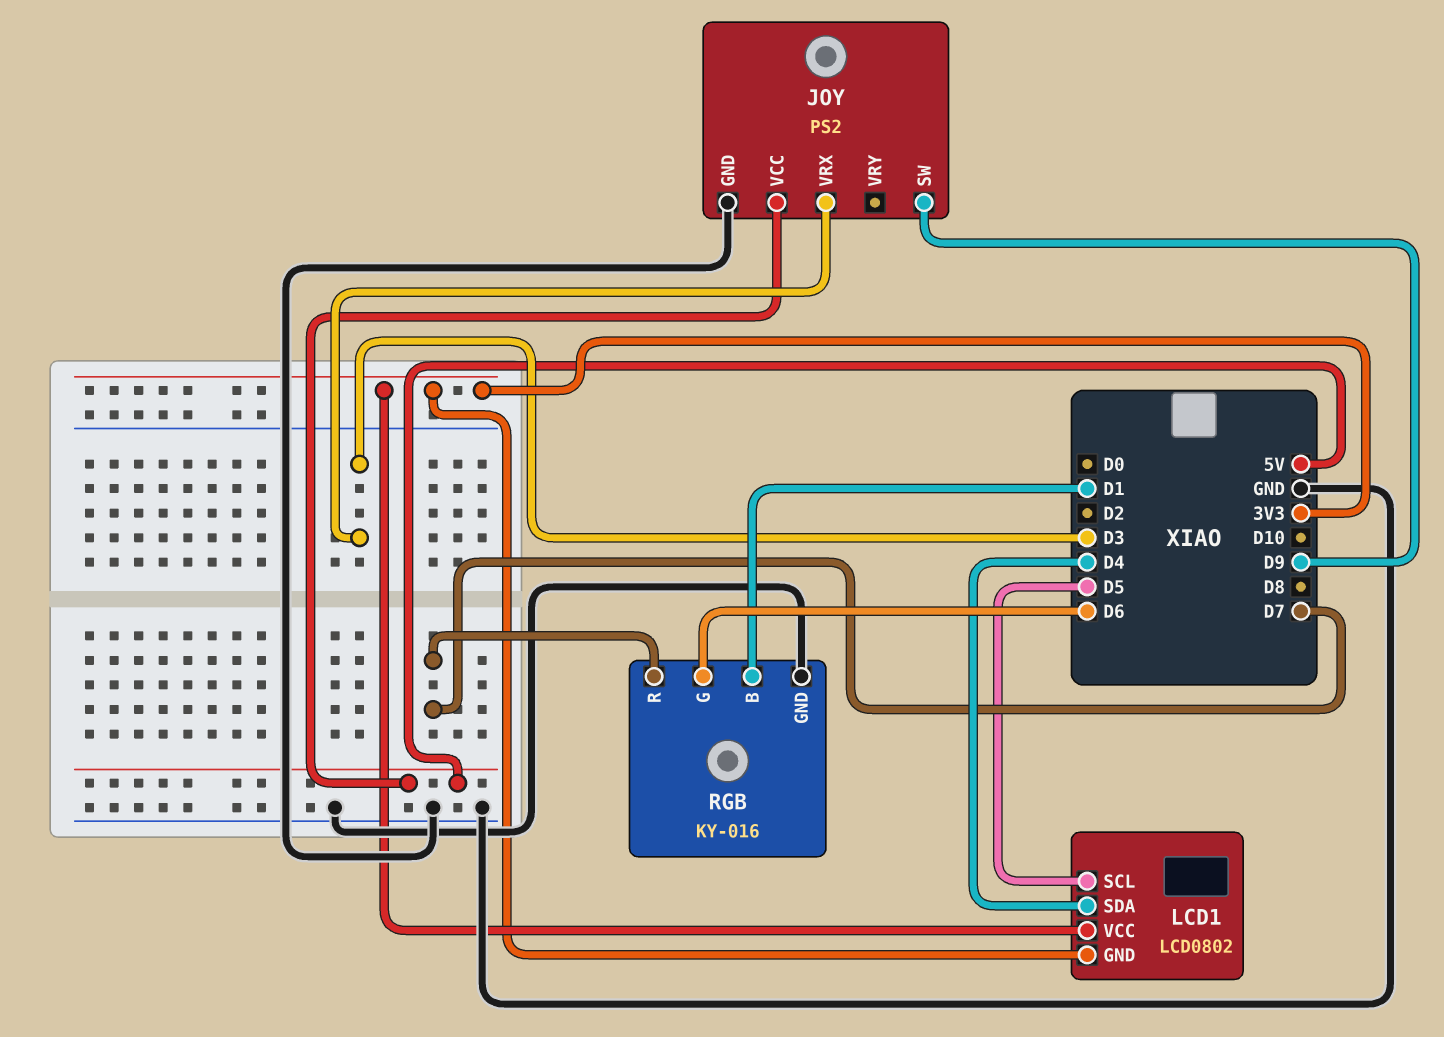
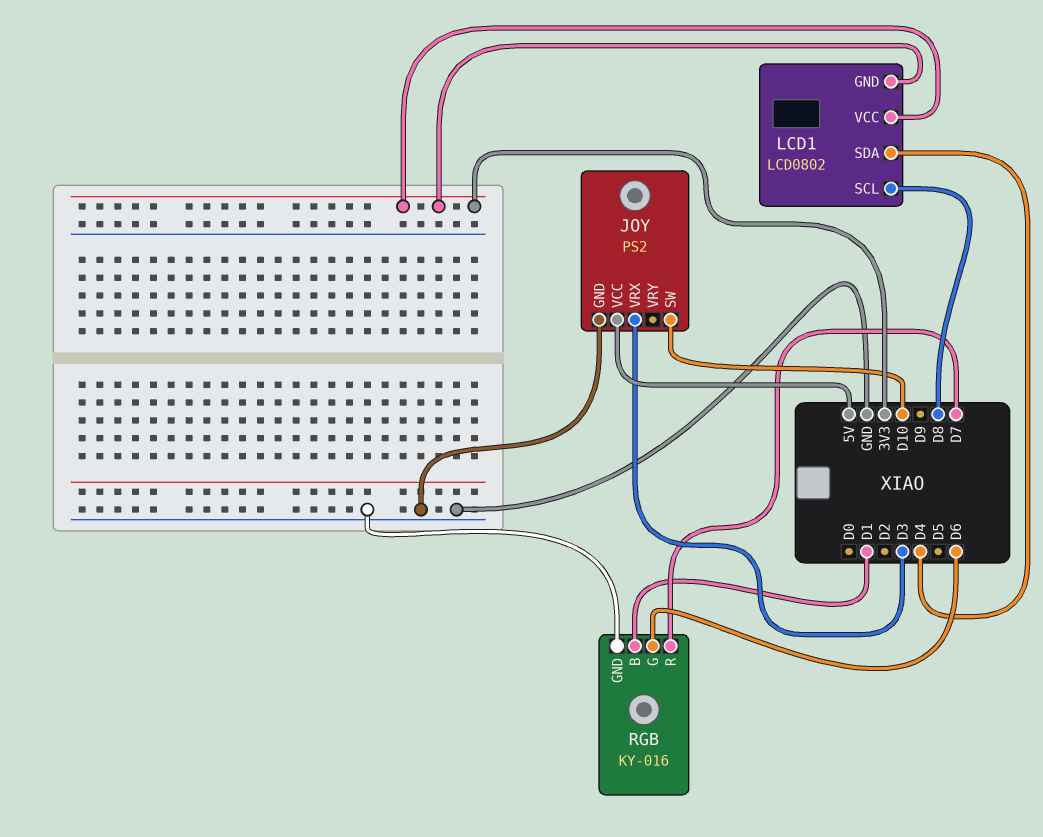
JOY pin SW: D9 -> D10
LCD1 pin SCL: D5 -> D8

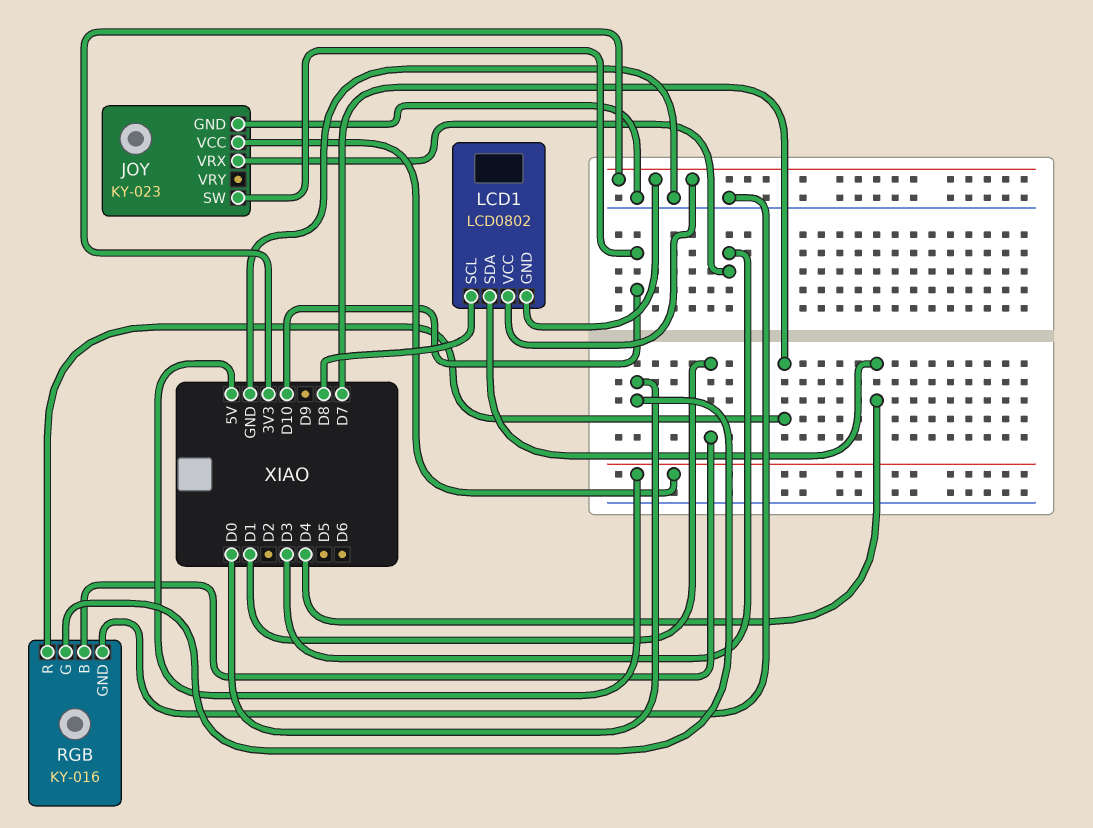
JOY: PS2 -> KY-023
RGB pin G: D6 -> D0

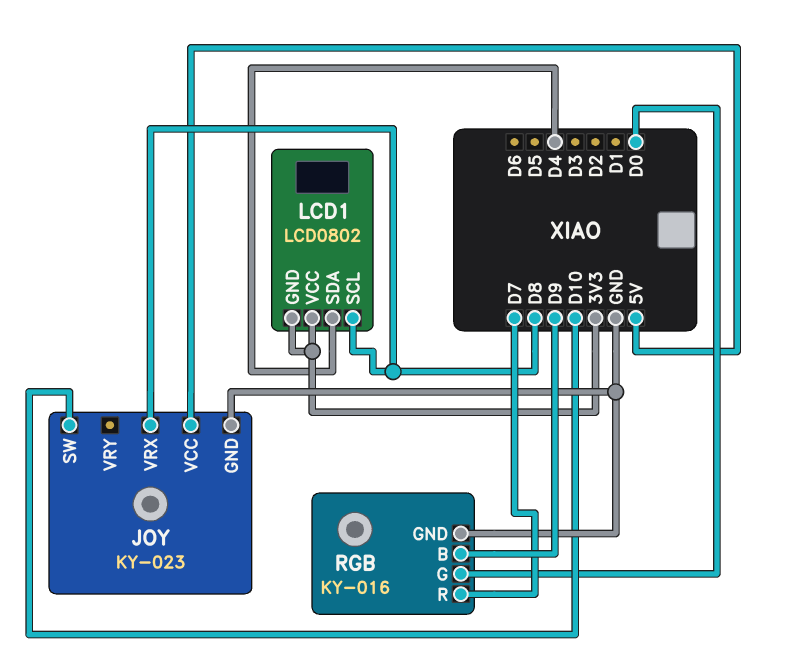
JOY pin VRX: D3 -> D8
RGB pin B: D1 -> D9

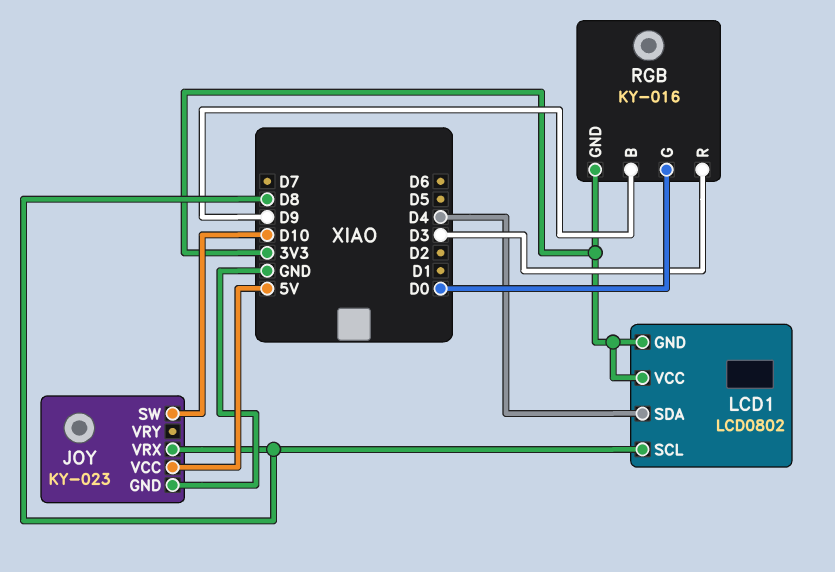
RGB pin GND: GND -> 3V3
RGB pin R: D7 -> D3

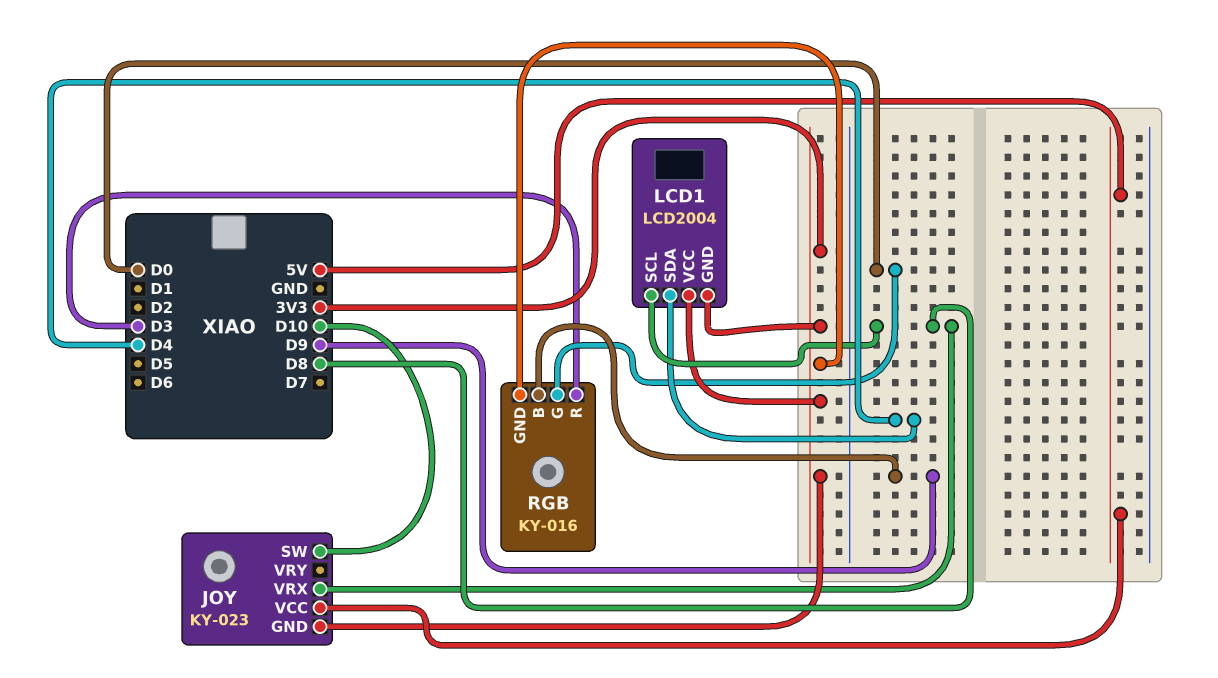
JOY pin GND: GND -> 3V3
LCD1: LCD0802 -> LCD2004

